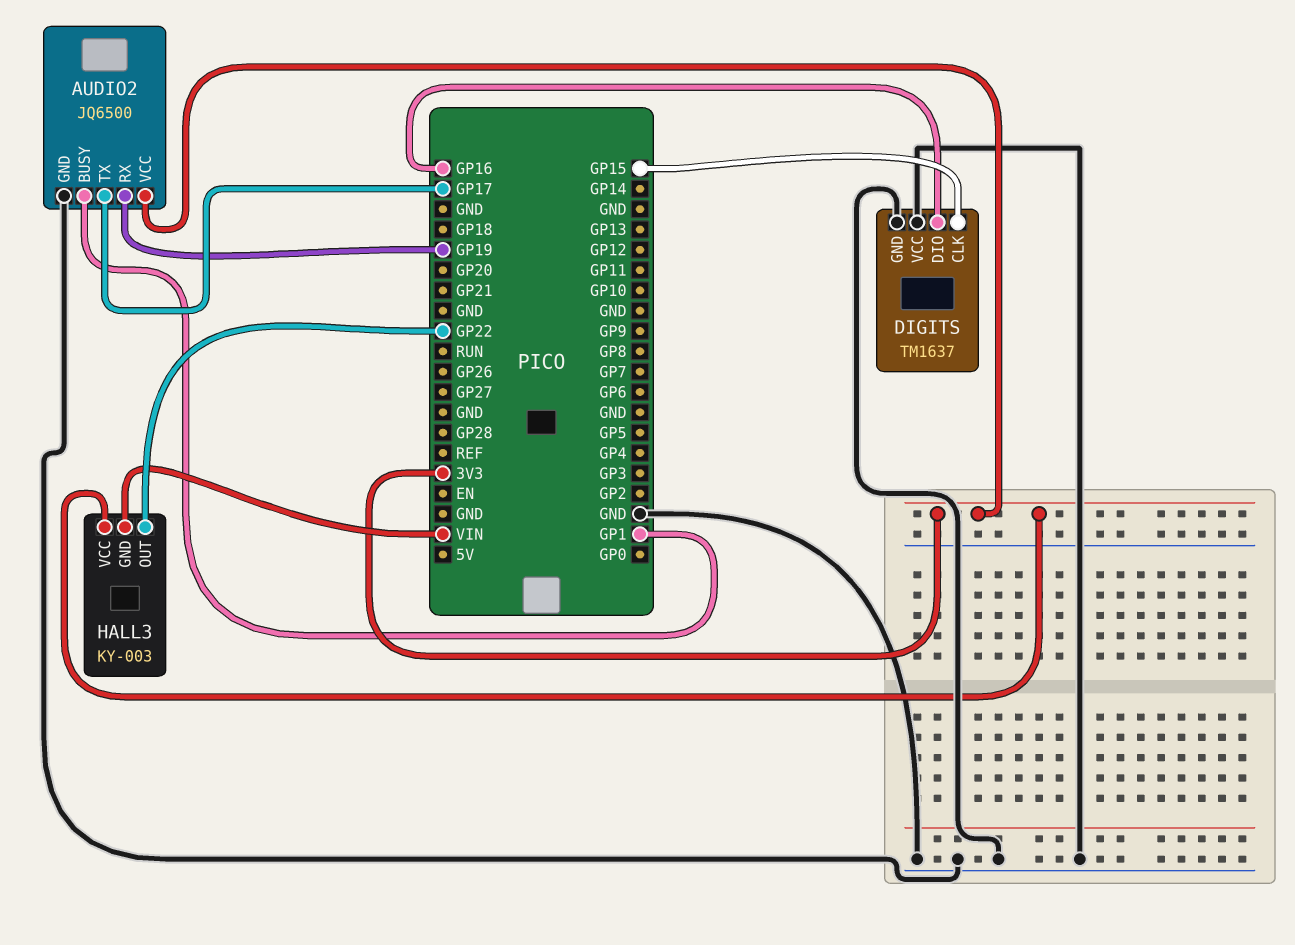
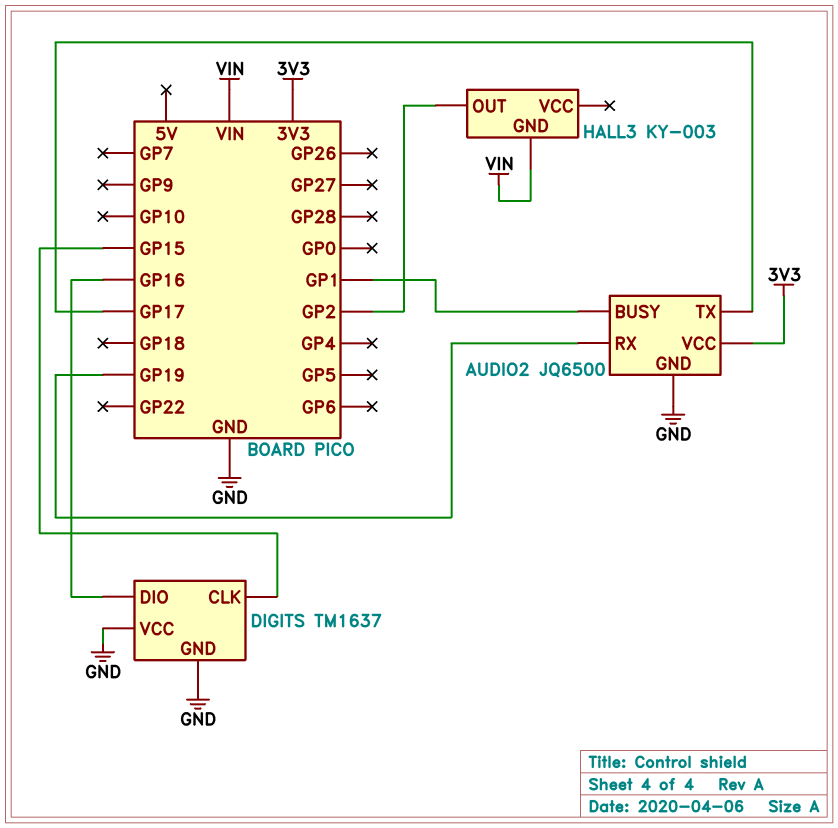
HALL3 pin OUT: GP22 -> GP2
HALL3 pin VCC: 3V3 -> none

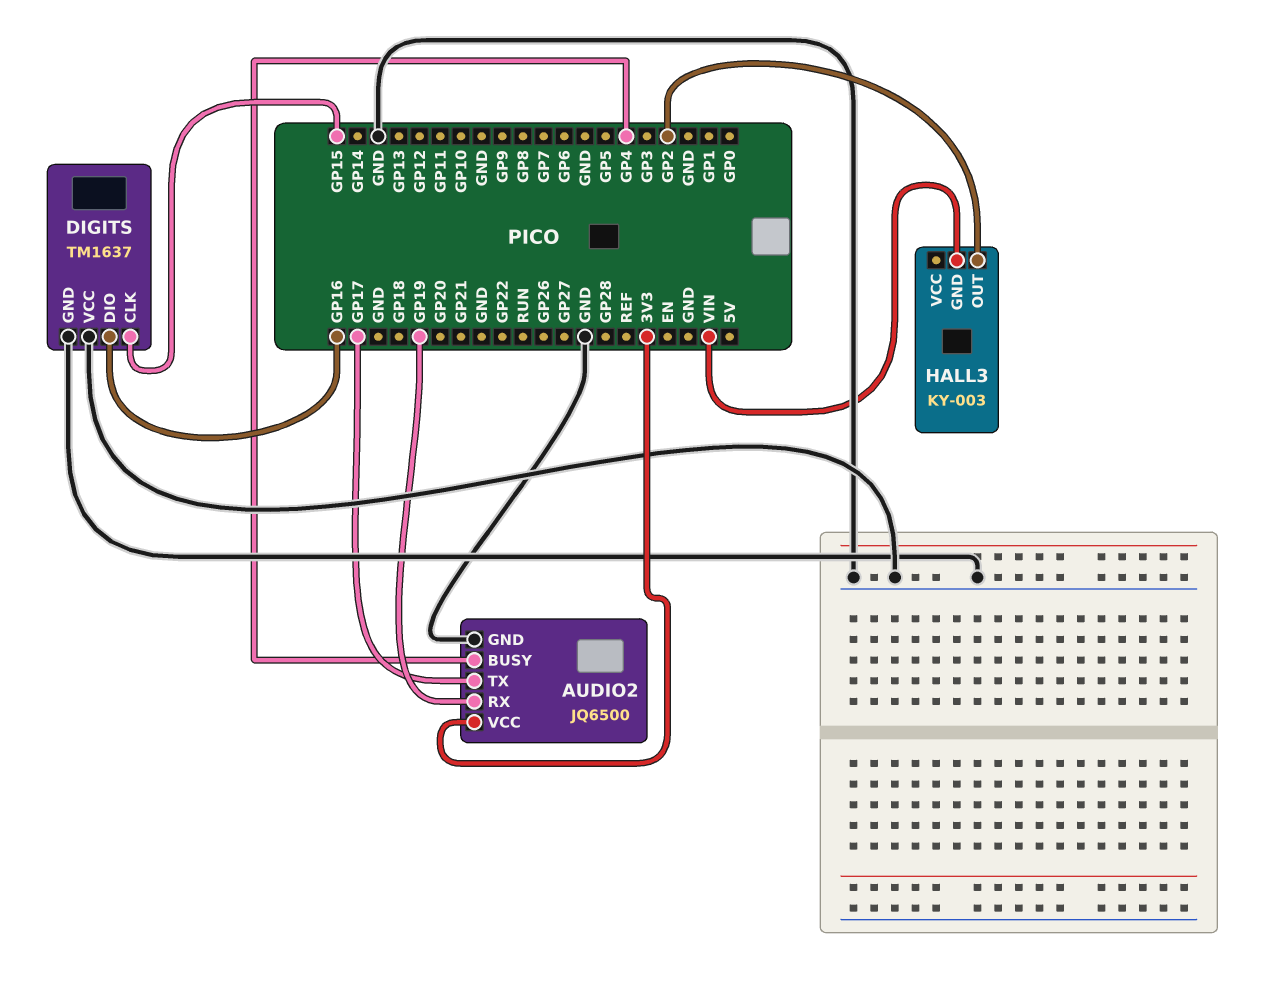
AUDIO2 pin BUSY: GP1 -> GP4

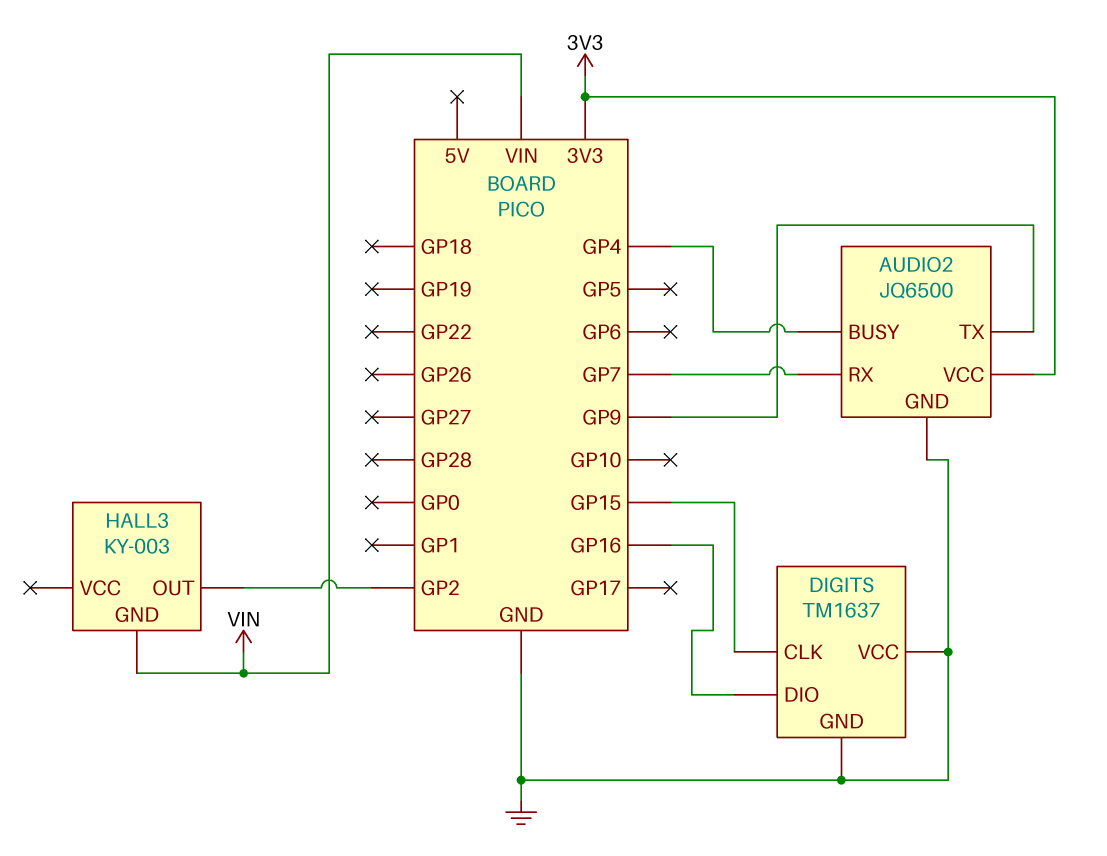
AUDIO2 pin RX: GP19 -> GP7
AUDIO2 pin TX: GP17 -> GP9

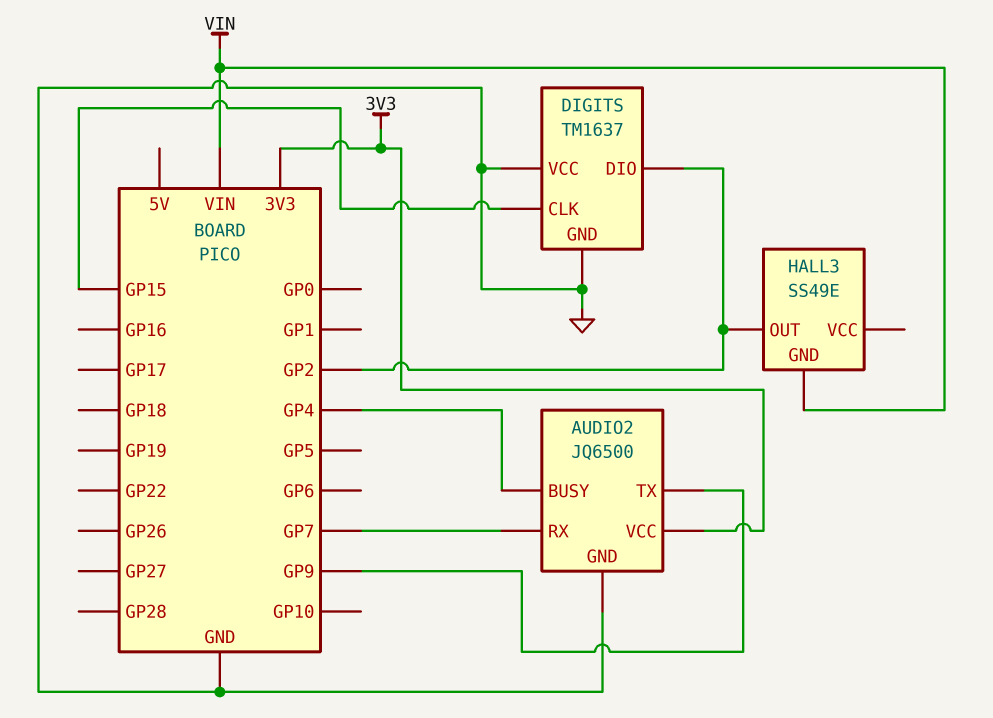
DIGITS pin DIO: GP16 -> GP2
HALL3: KY-003 -> SS49E

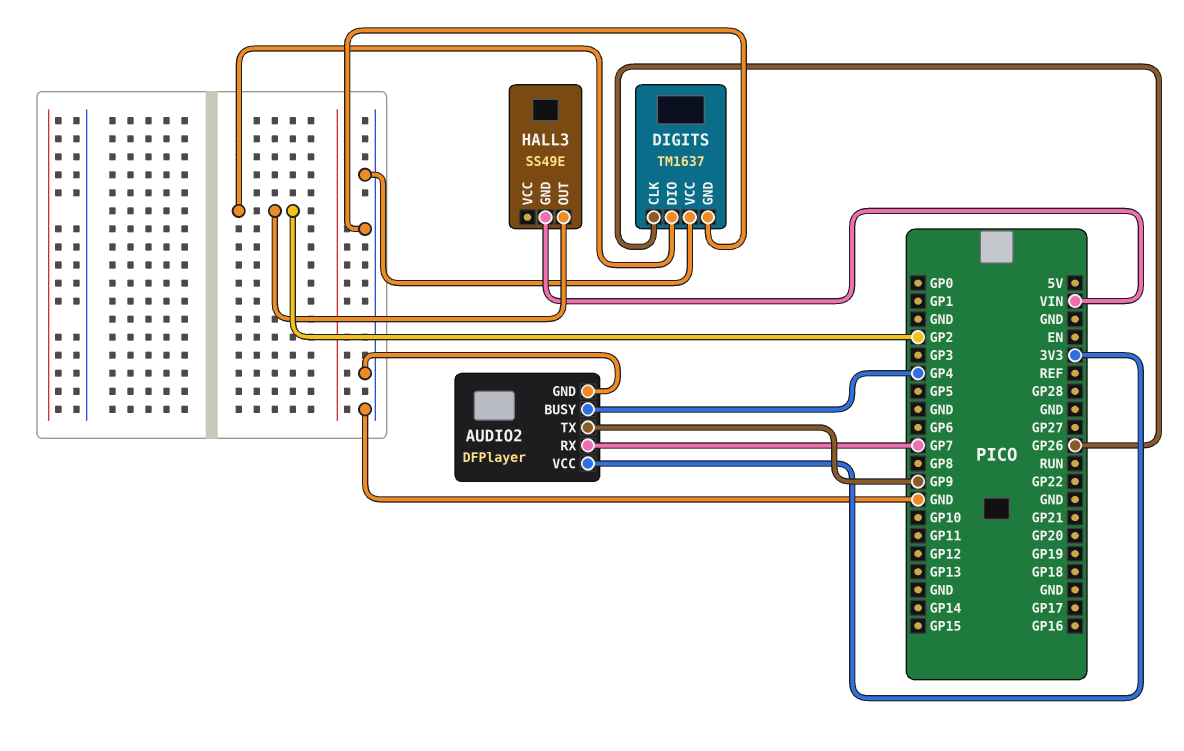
AUDIO2: JQ6500 -> DFPlayer
DIGITS pin CLK: GP15 -> GP26

